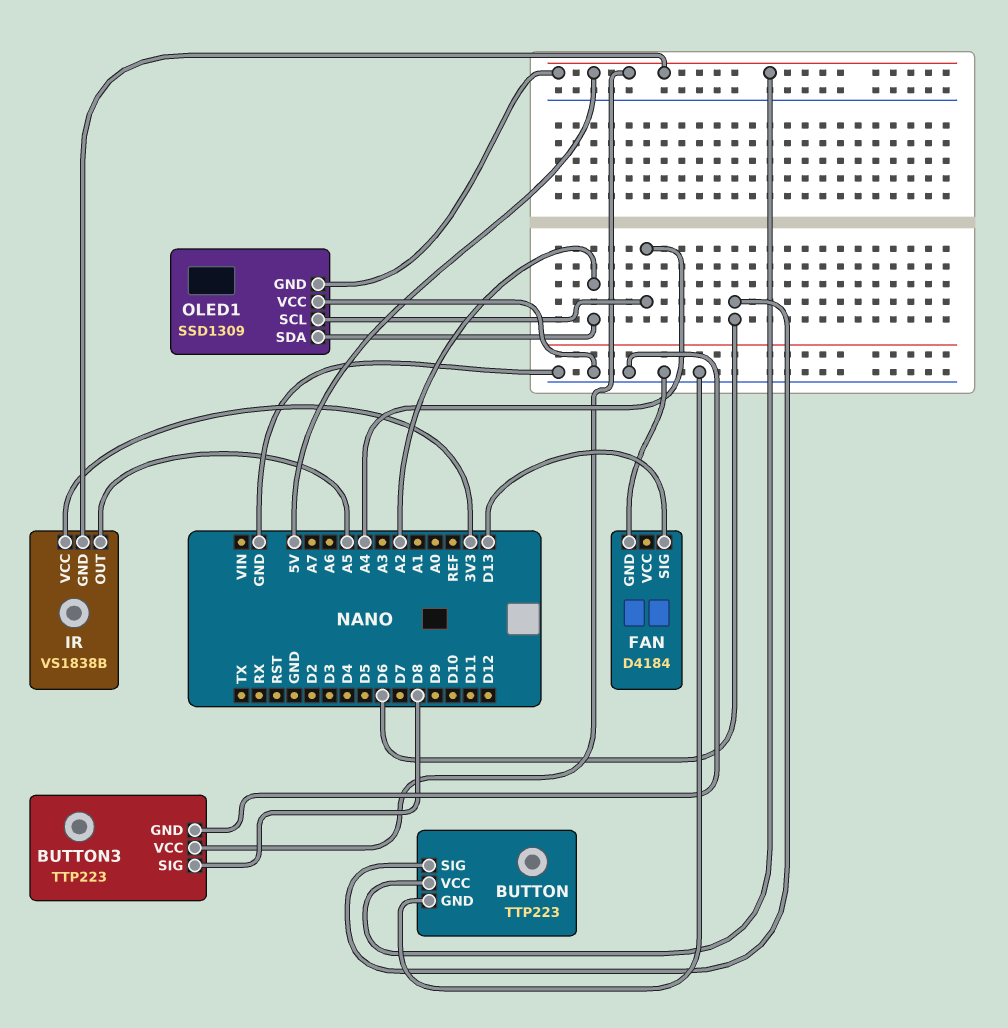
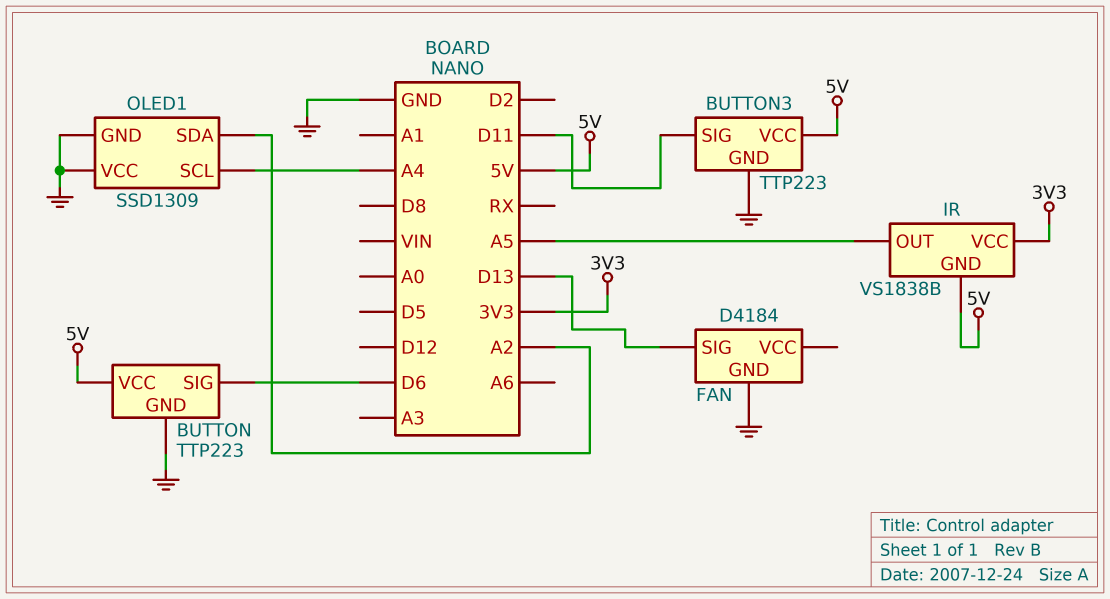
BUTTON3 pin SIG: D8 -> D11
OLED1 pin GND: 5V -> GND

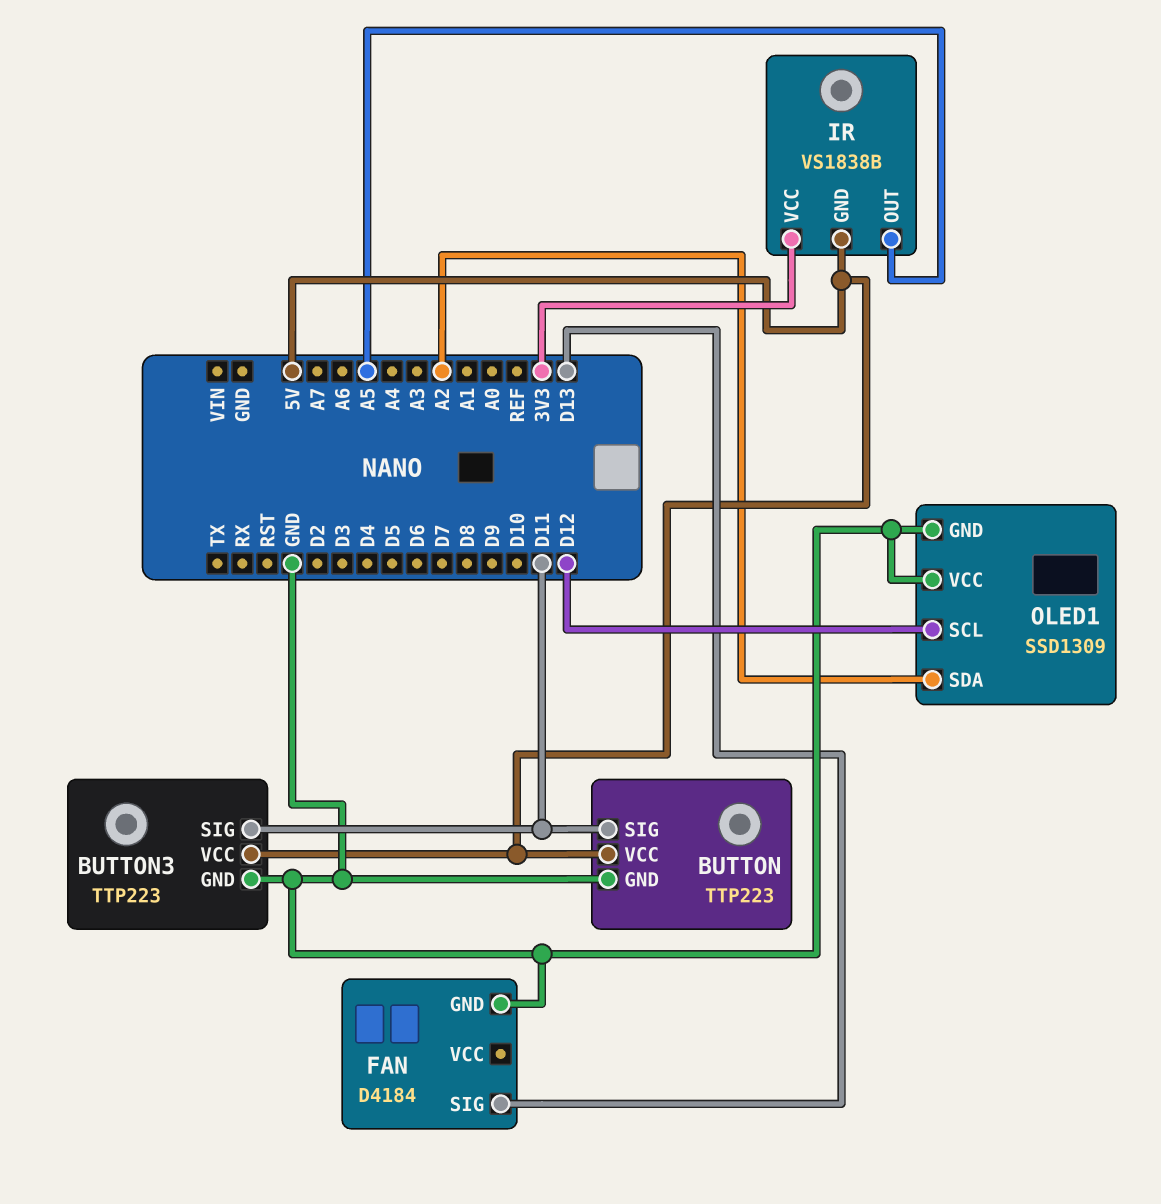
BUTTON pin SIG: D6 -> D11
OLED1 pin SCL: A4 -> D12

